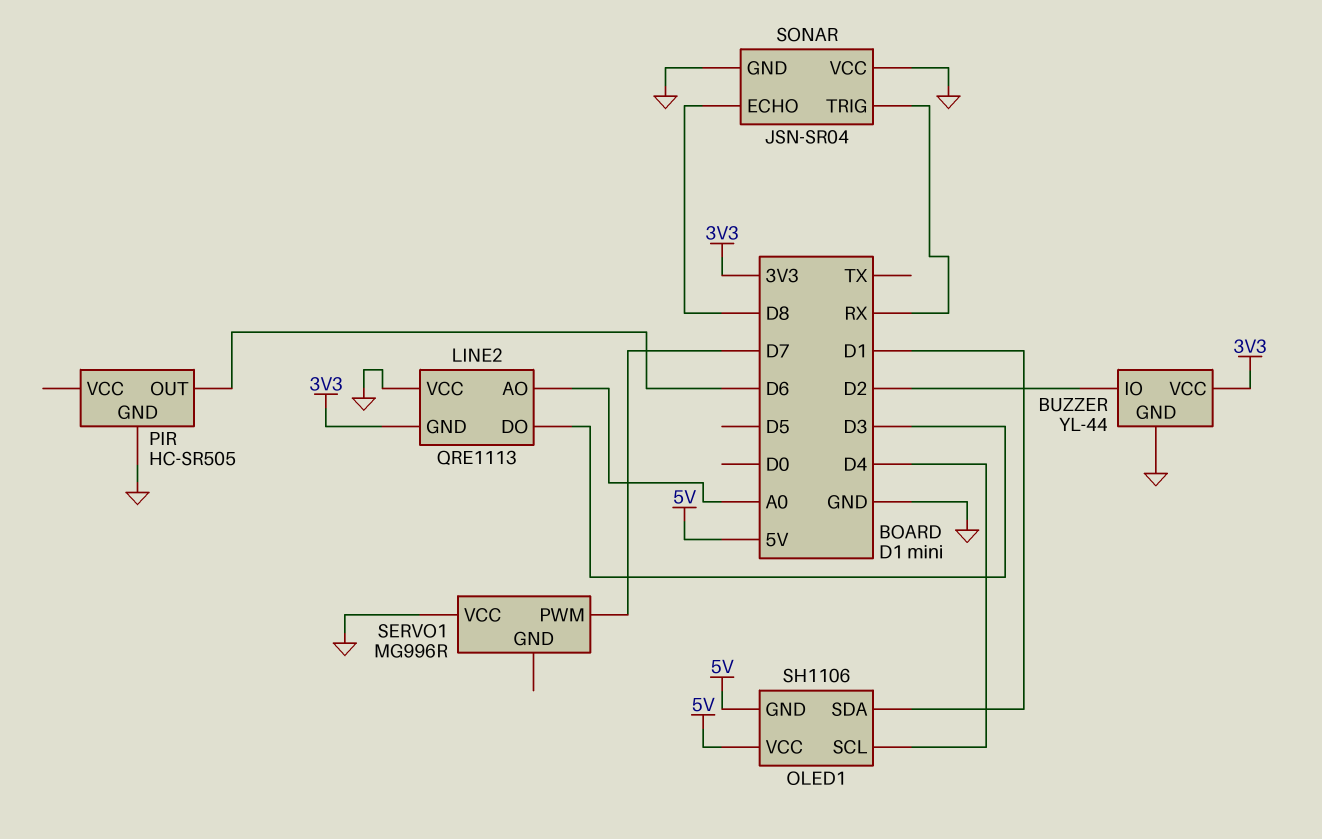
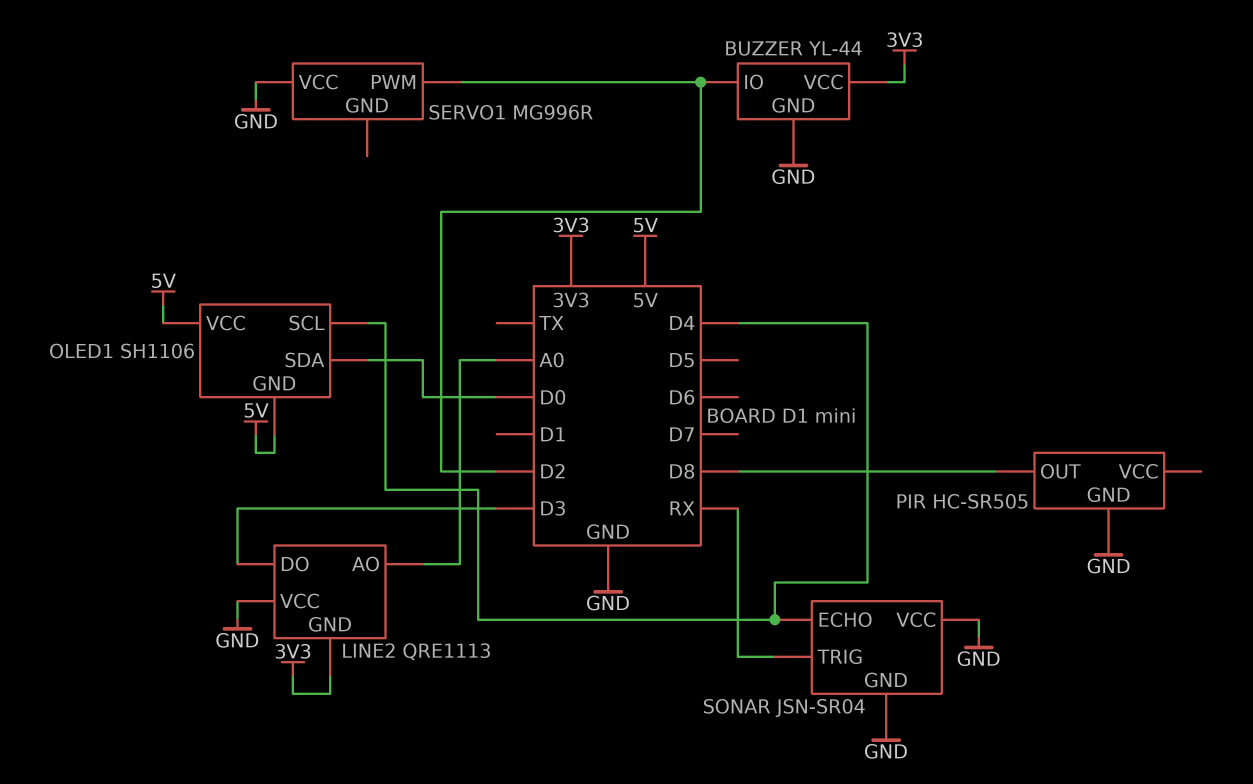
OLED1 pin SDA: D1 -> D0
PIR pin OUT: D6 -> D8
SERVO1 pin PWM: D7 -> D2
SONAR pin ECHO: D8 -> D4

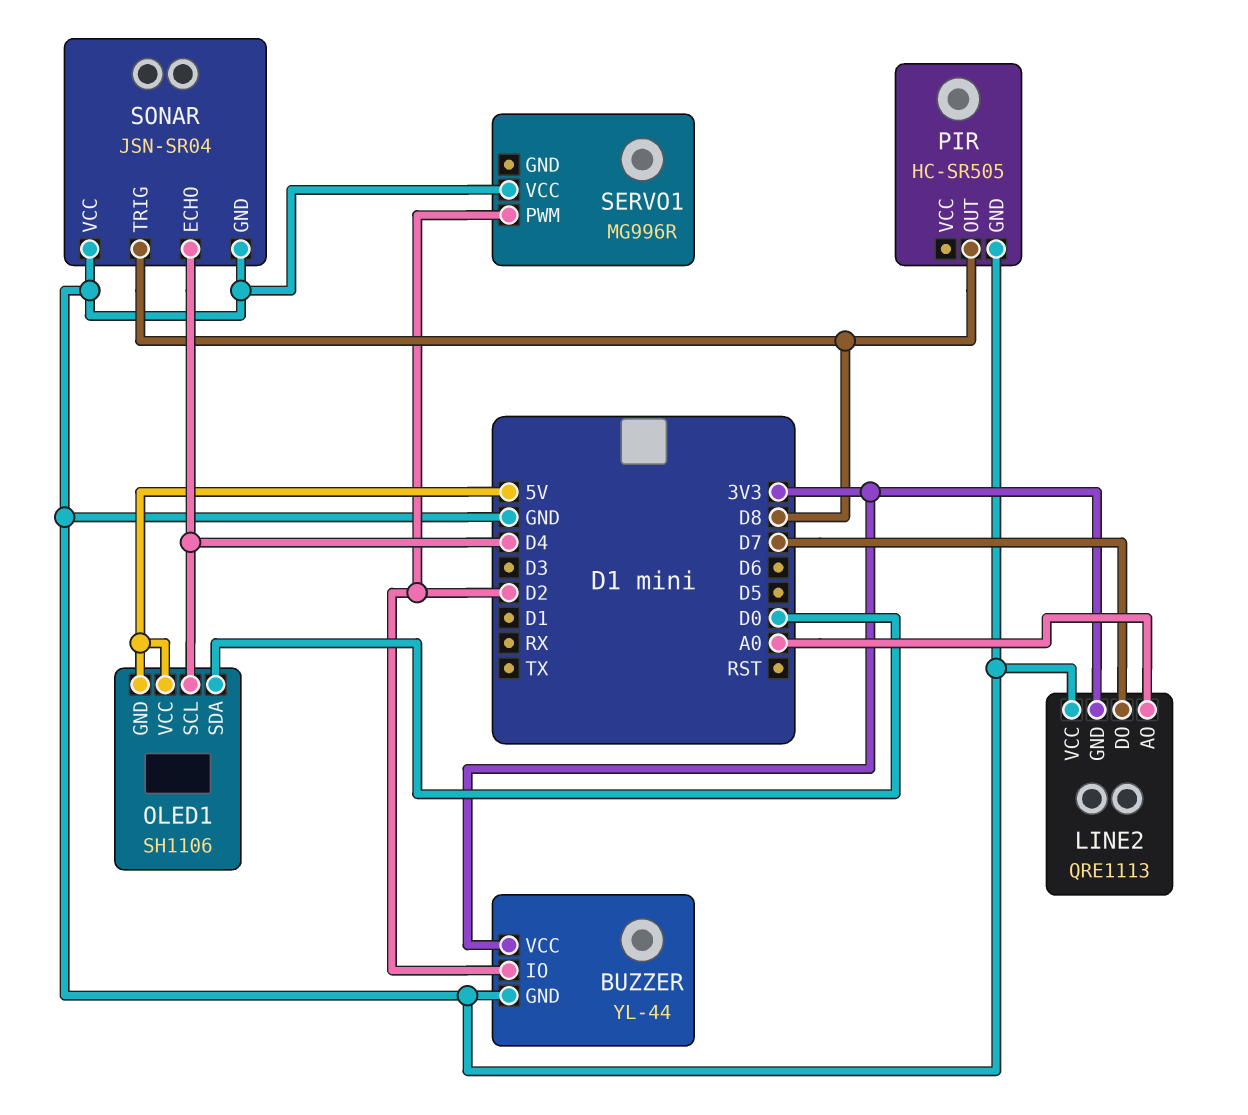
LINE2 pin DO: D3 -> D7
SONAR pin TRIG: RX -> D8

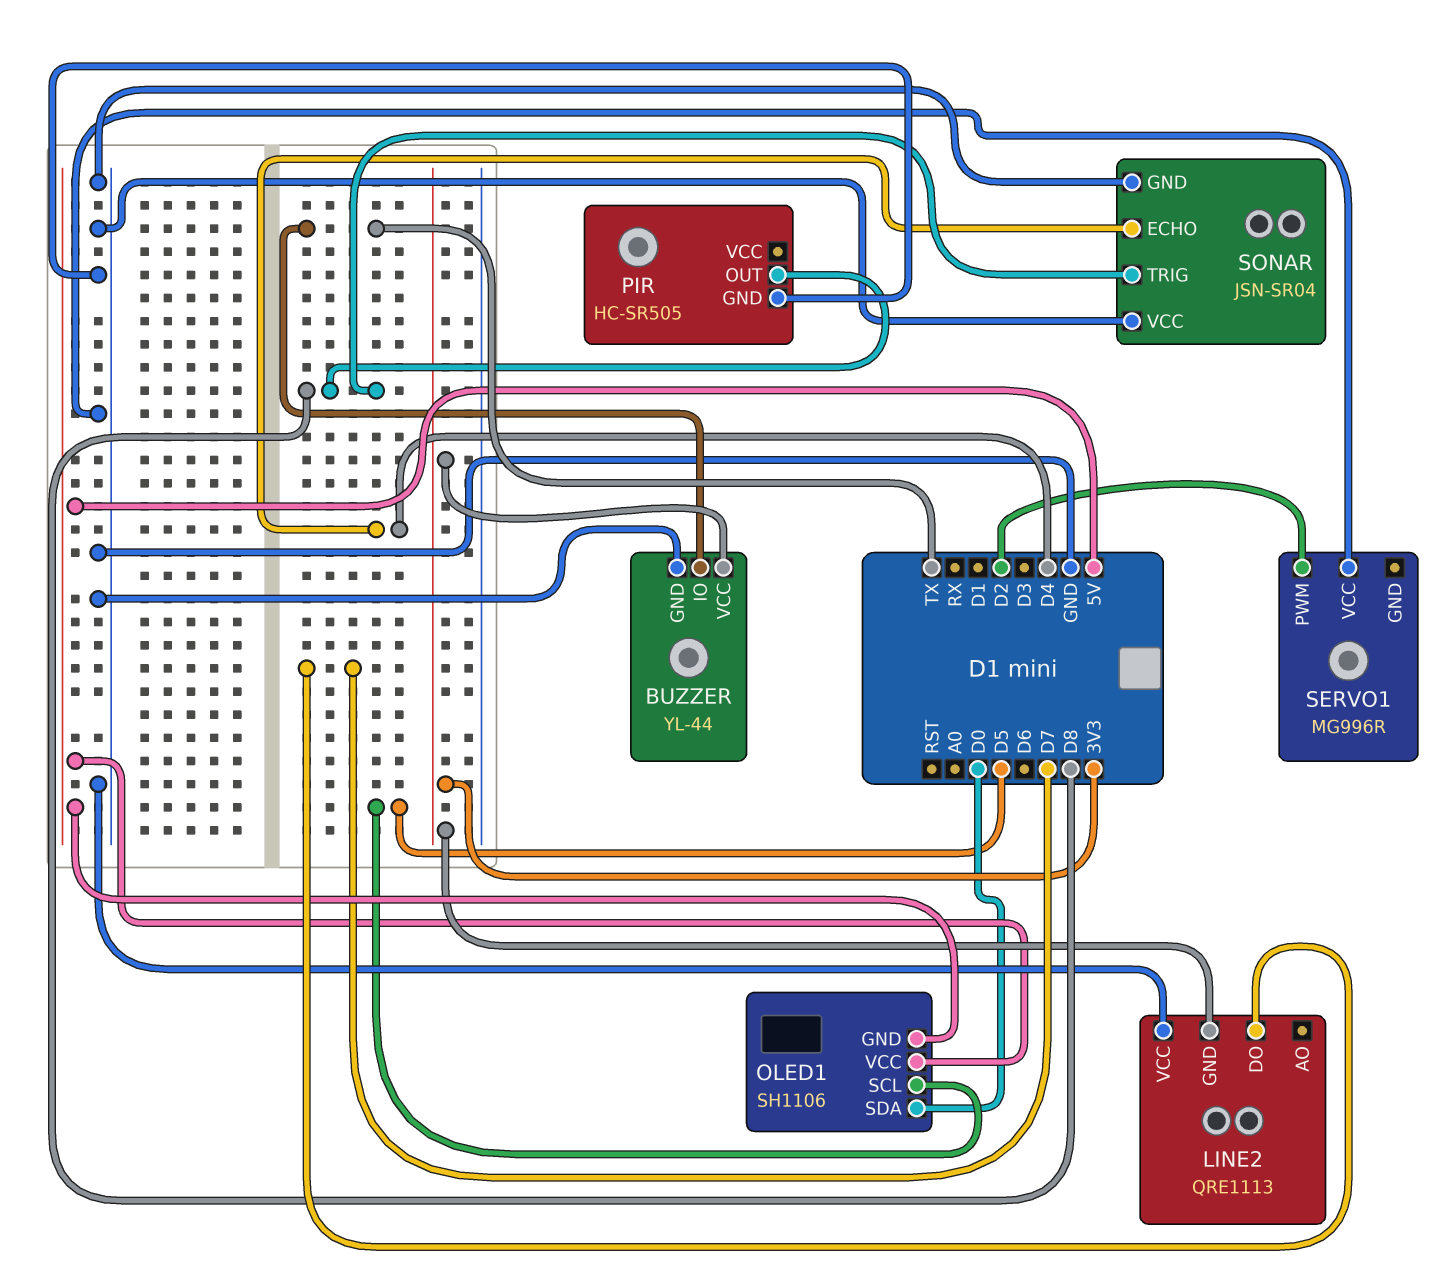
BUZZER pin IO: D2 -> TX
LINE2 pin AO: A0 -> none
OLED1 pin SCL: D4 -> D5

